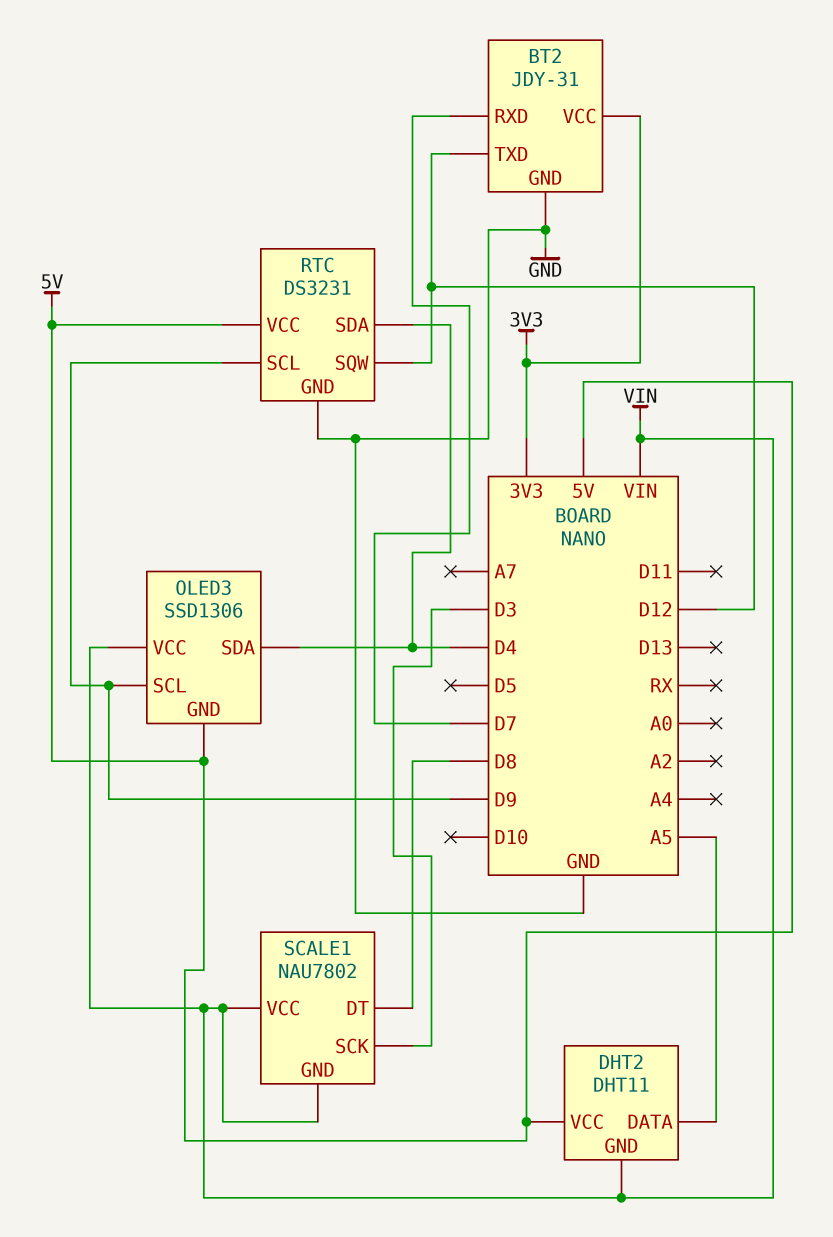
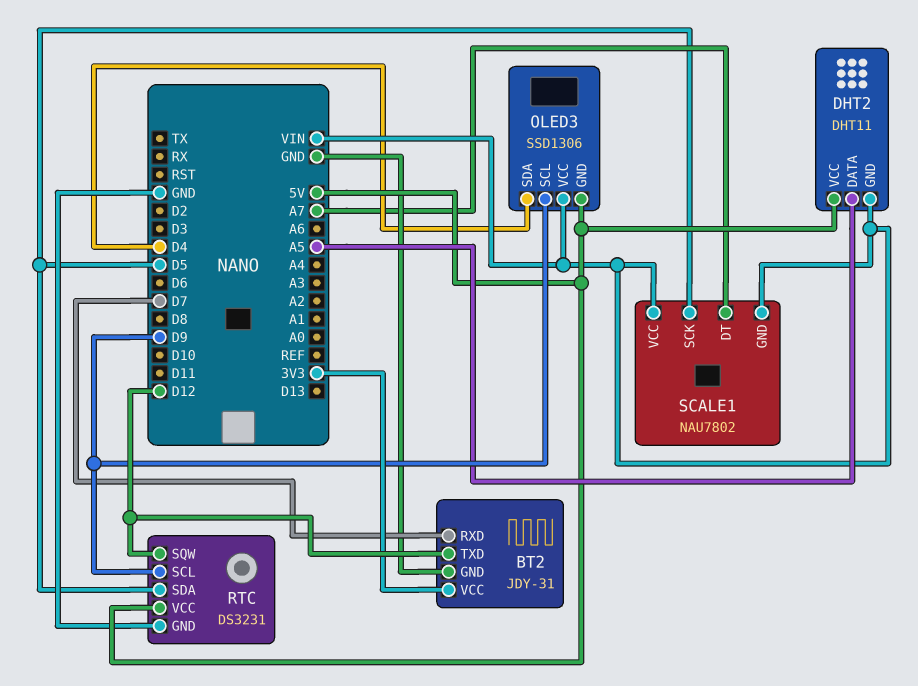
RTC pin SDA: D4 -> D5
SCALE1 pin DT: D8 -> A7
SCALE1 pin SCK: D3 -> D5

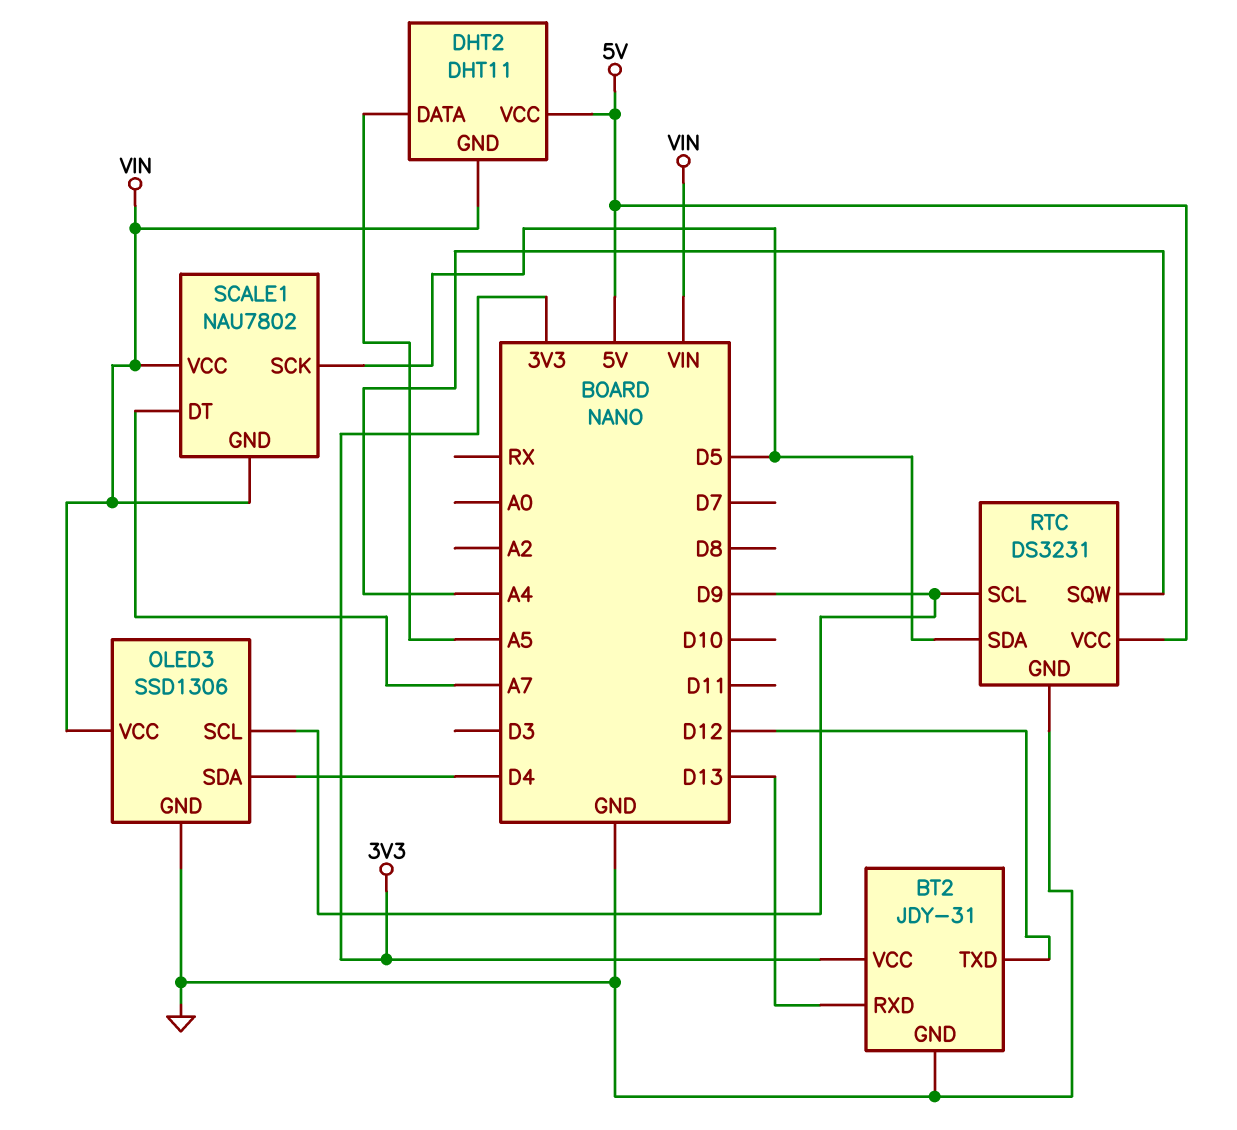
BT2 pin RXD: D7 -> D13
OLED3 pin GND: 5V -> GND
RTC pin SQW: D12 -> A4

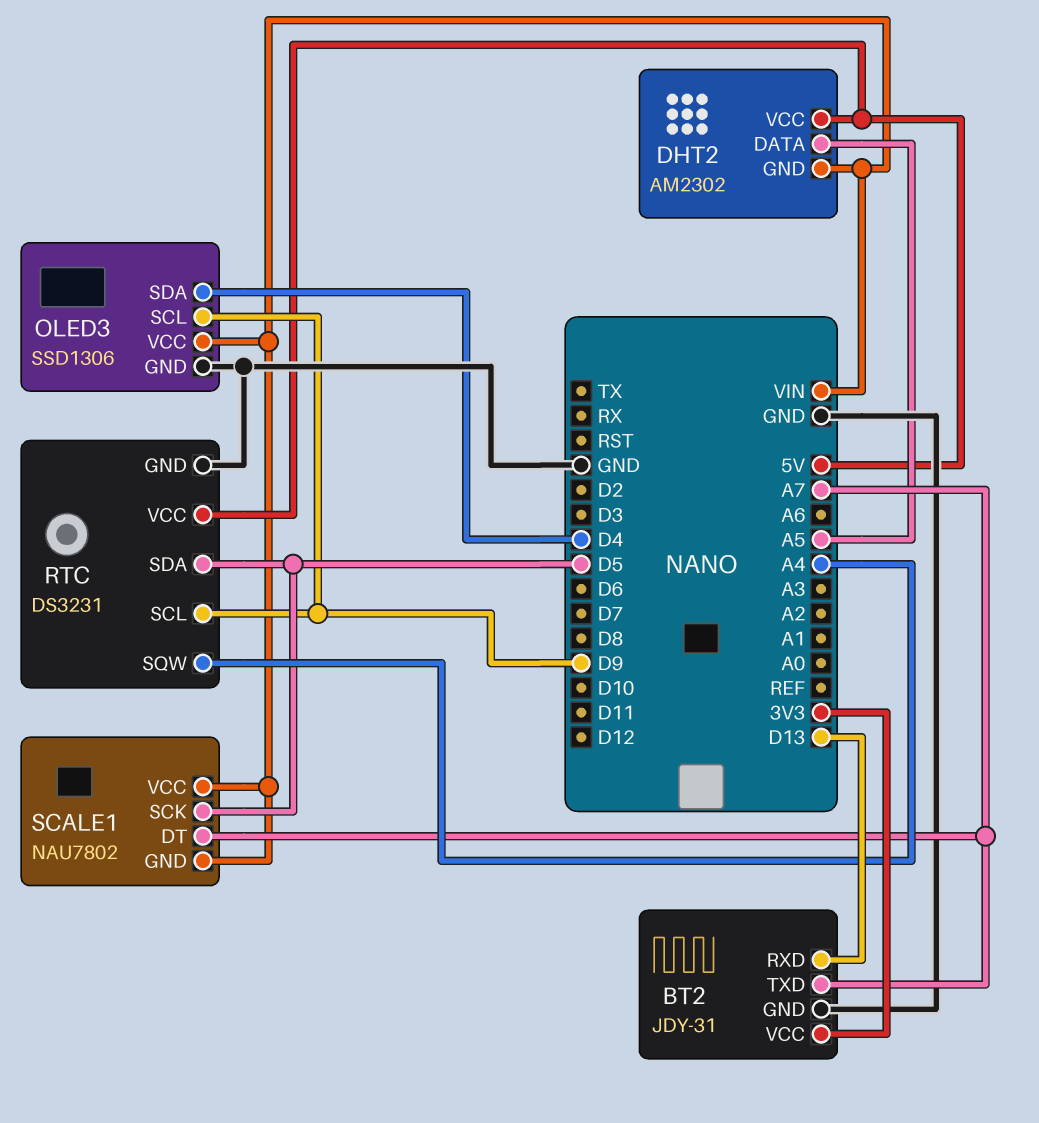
BT2 pin TXD: D12 -> A7
DHT2: DHT11 -> AM2302

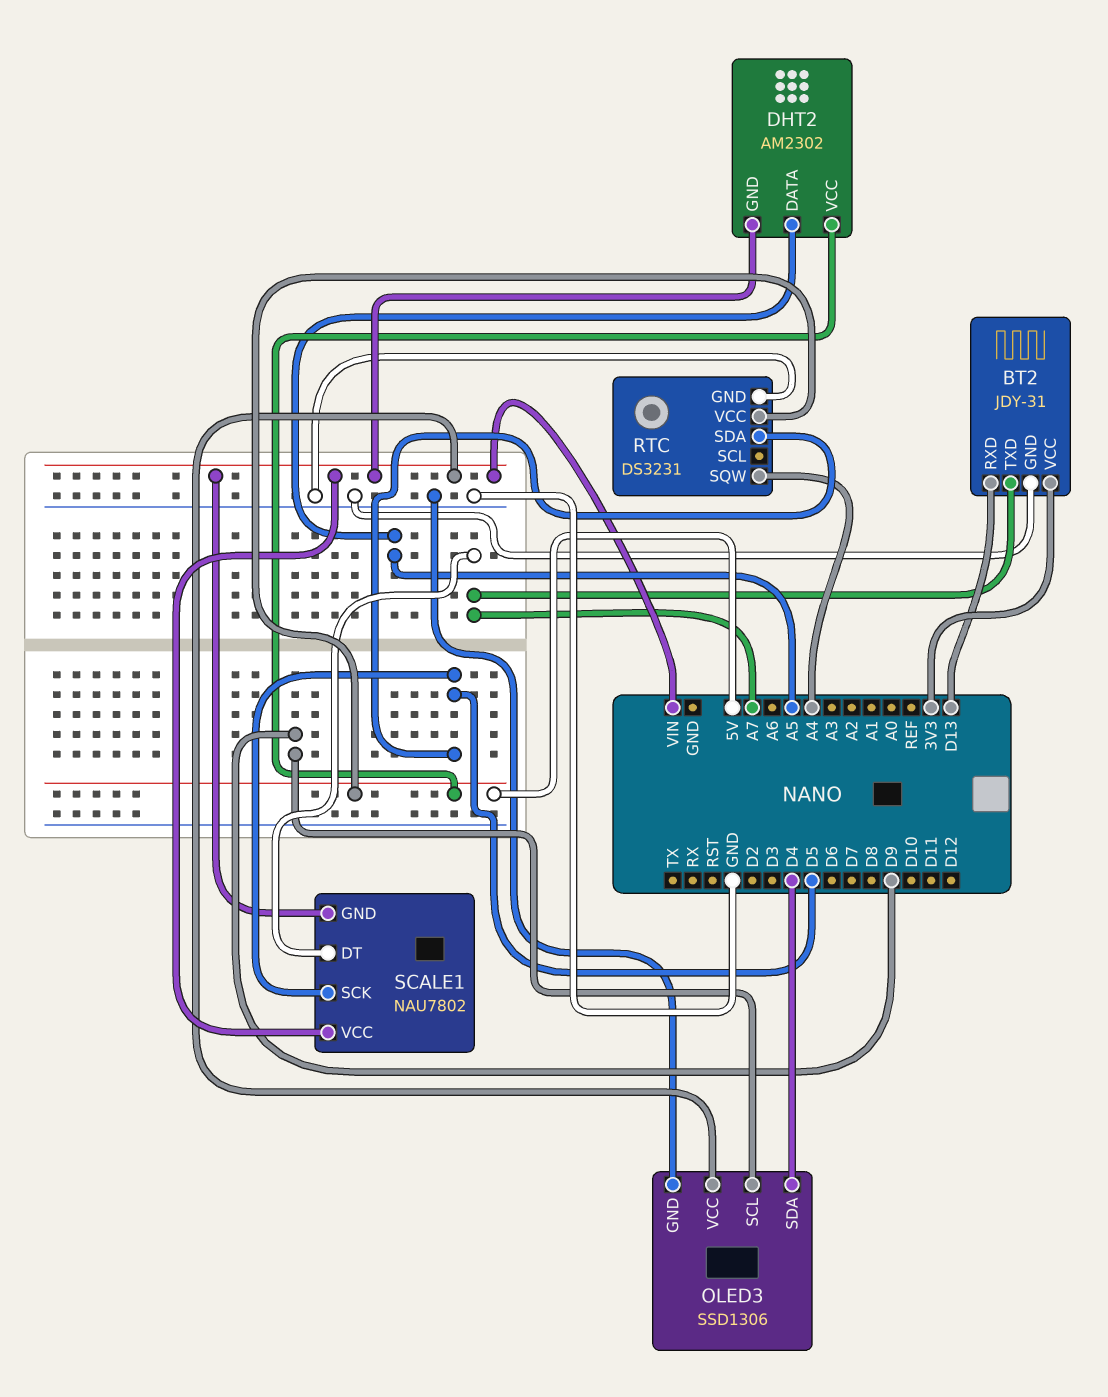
RTC pin SCL: D9 -> none

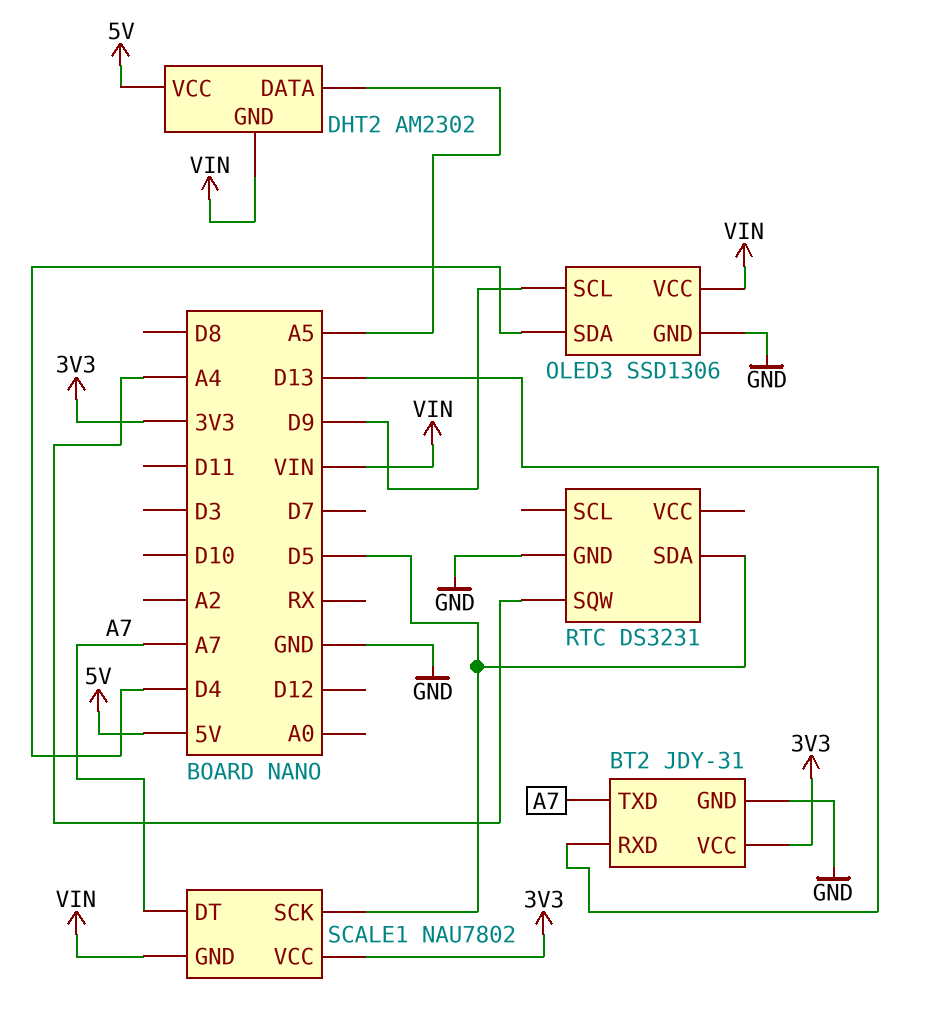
RTC pin VCC: 5V -> none
SCALE1 pin VCC: VIN -> 3V3

